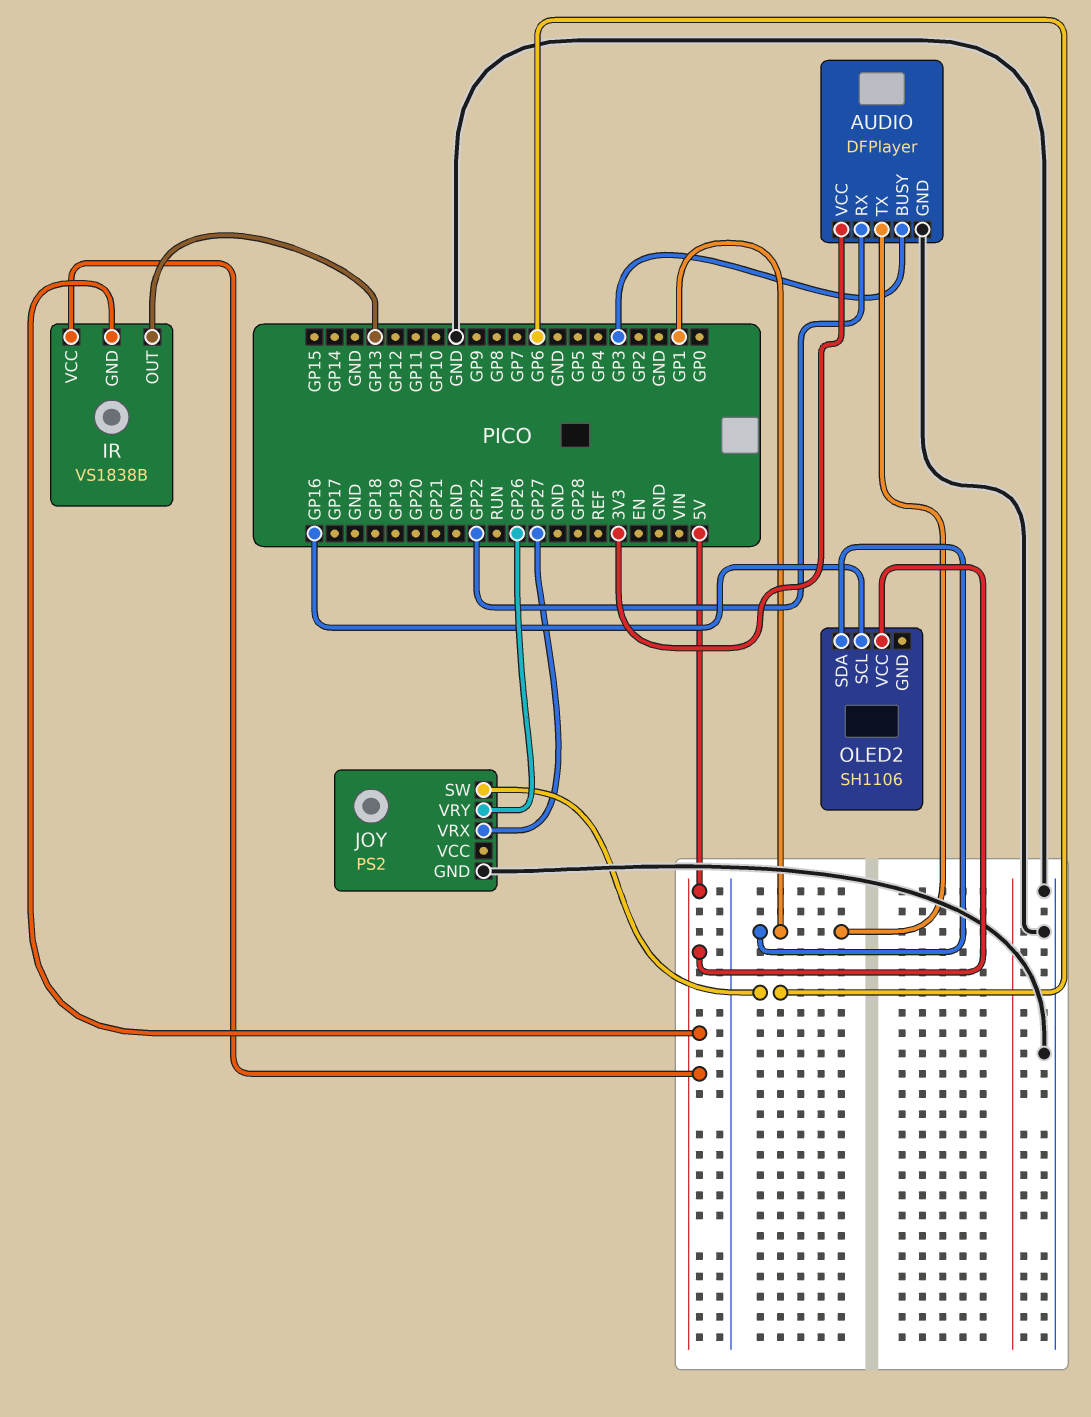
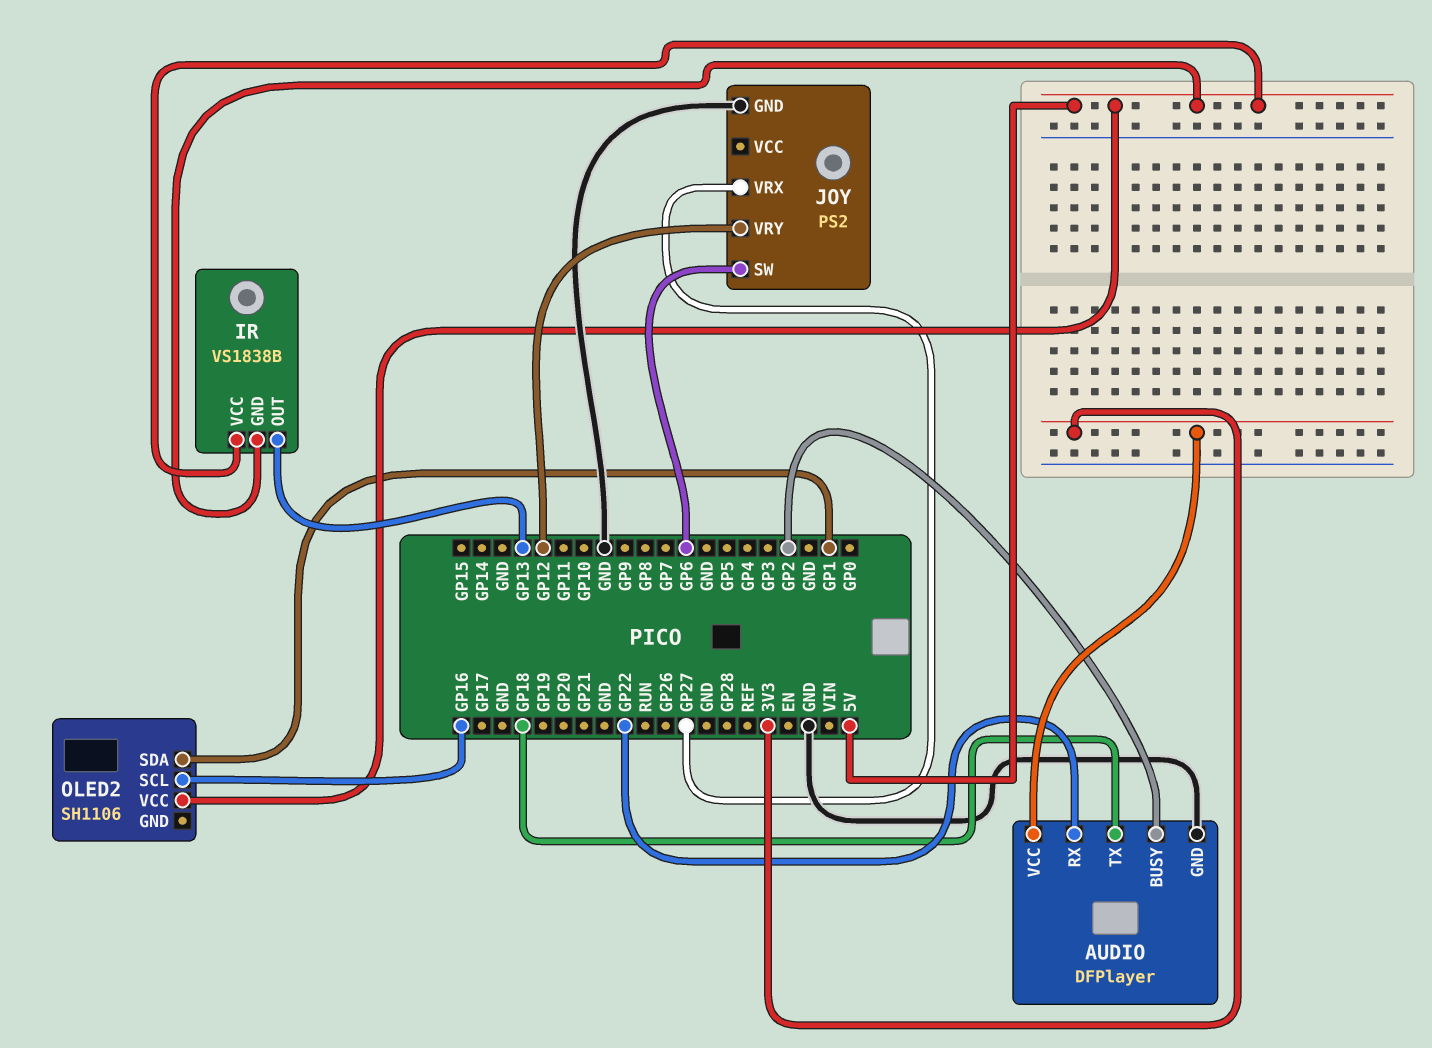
AUDIO pin BUSY: GP3 -> GP2
AUDIO pin TX: GP1 -> GP18
JOY pin VRY: GP26 -> GP12

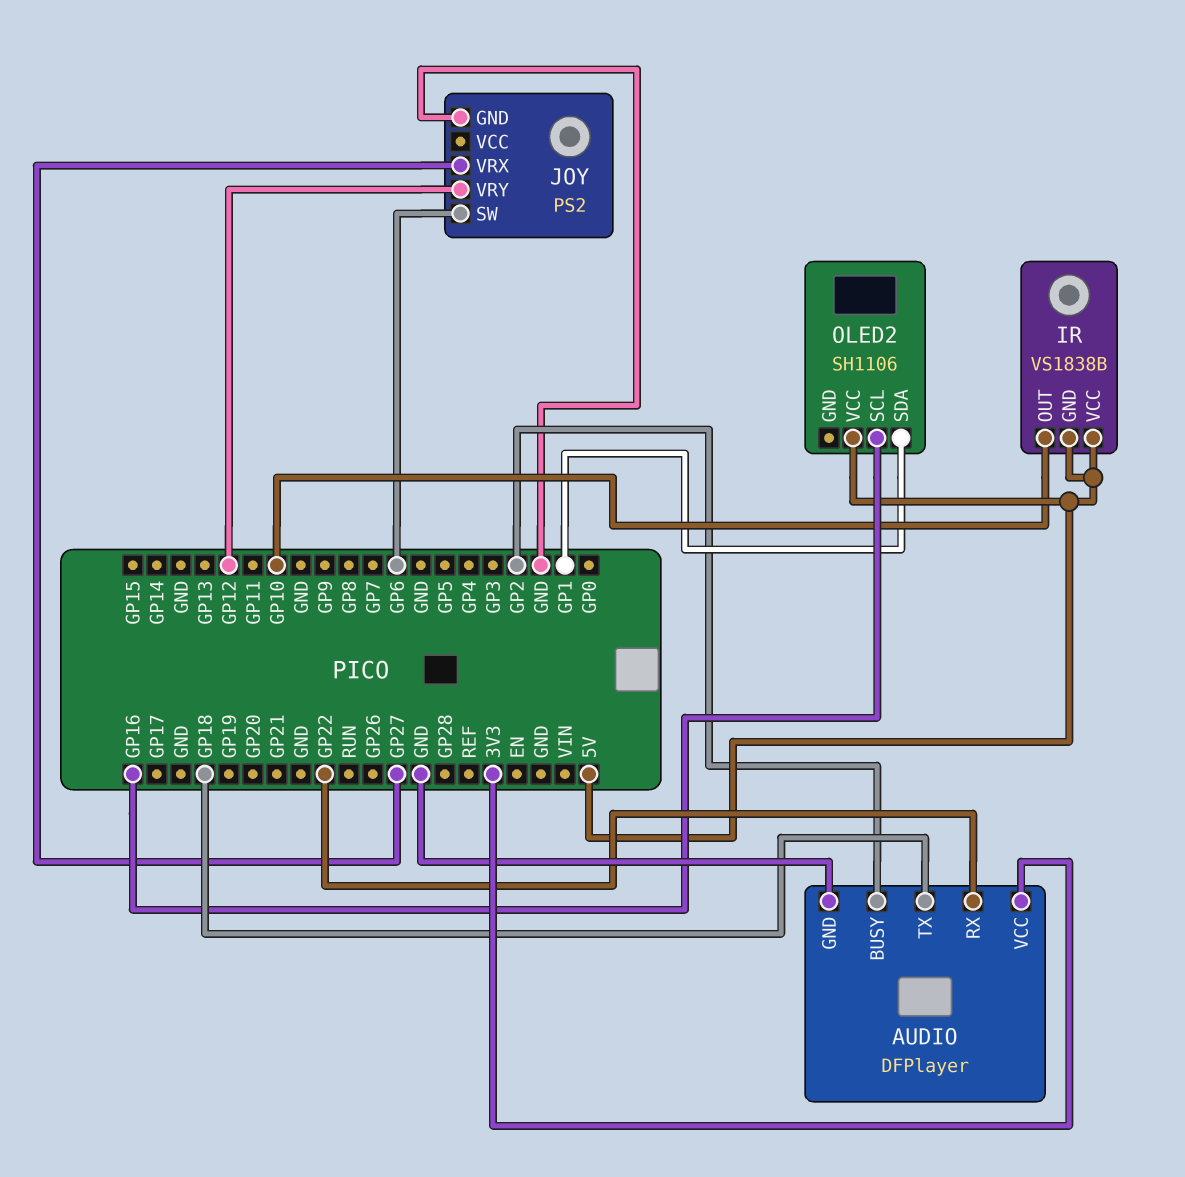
IR pin OUT: GP13 -> GP10

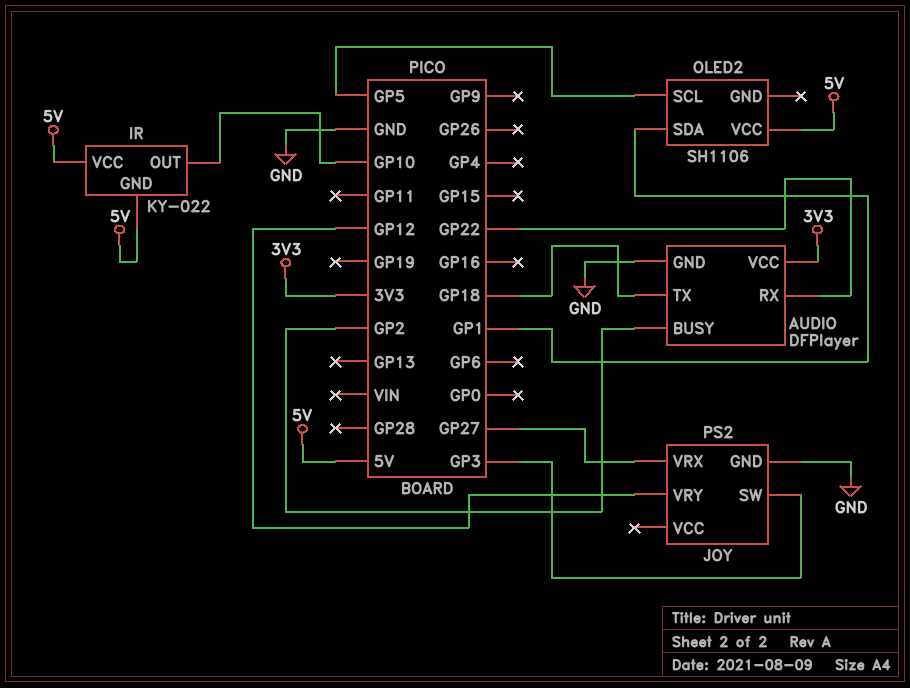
IR: VS1838B -> KY-022
JOY pin SW: GP6 -> GP3
OLED2 pin SCL: GP16 -> GP5

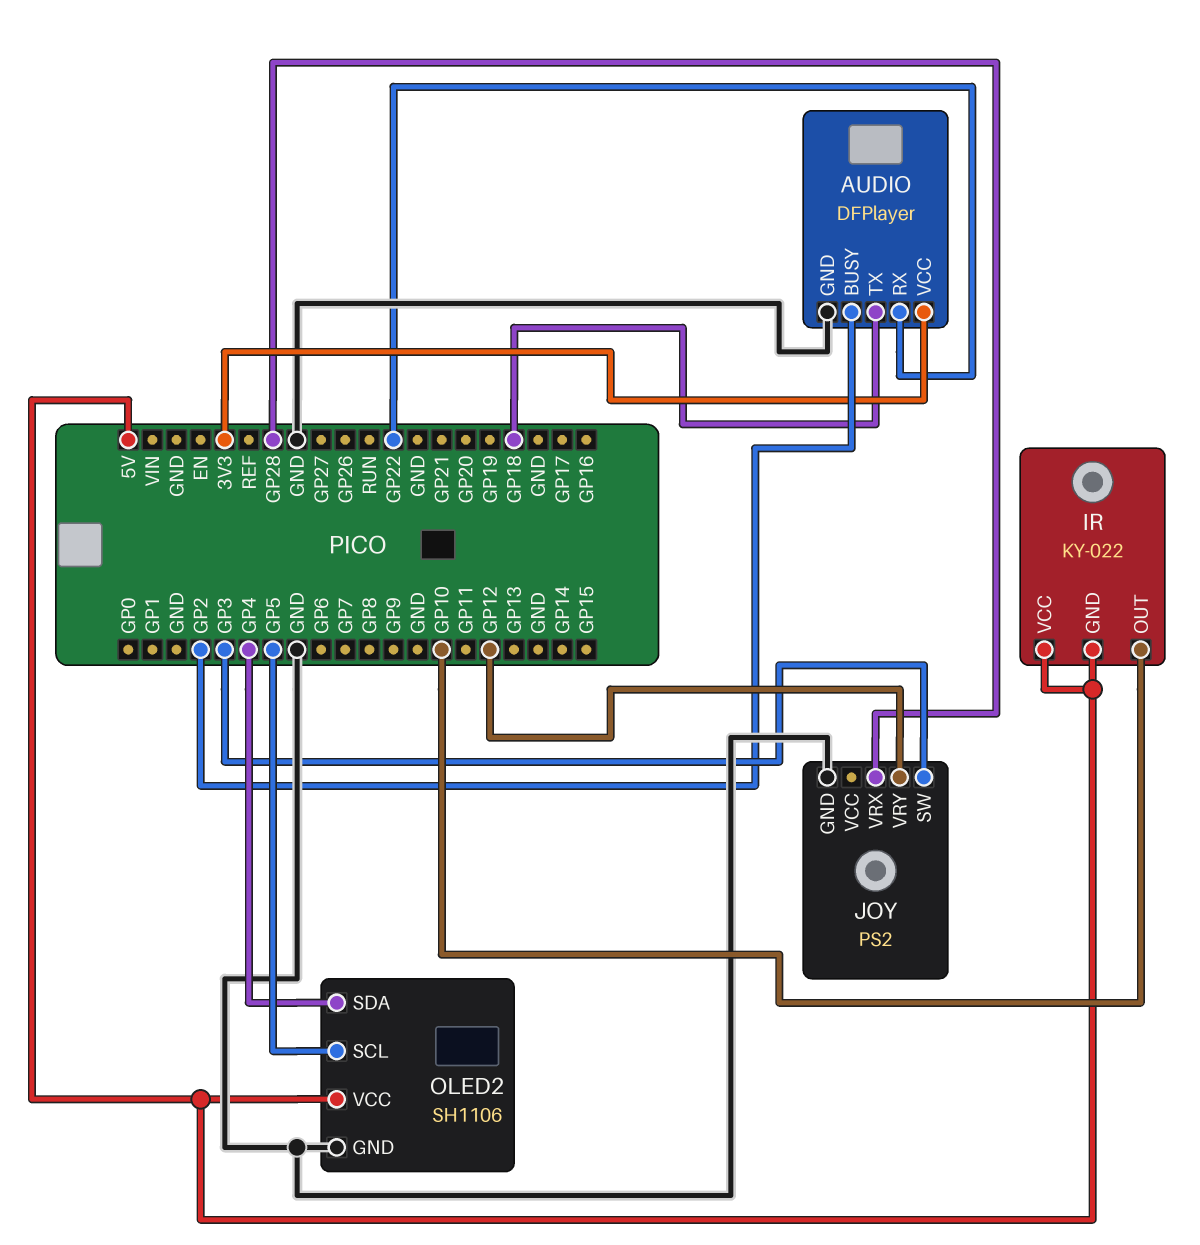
JOY pin VRX: GP27 -> GP28
OLED2 pin GND: none -> GND
OLED2 pin SDA: GP1 -> GP4

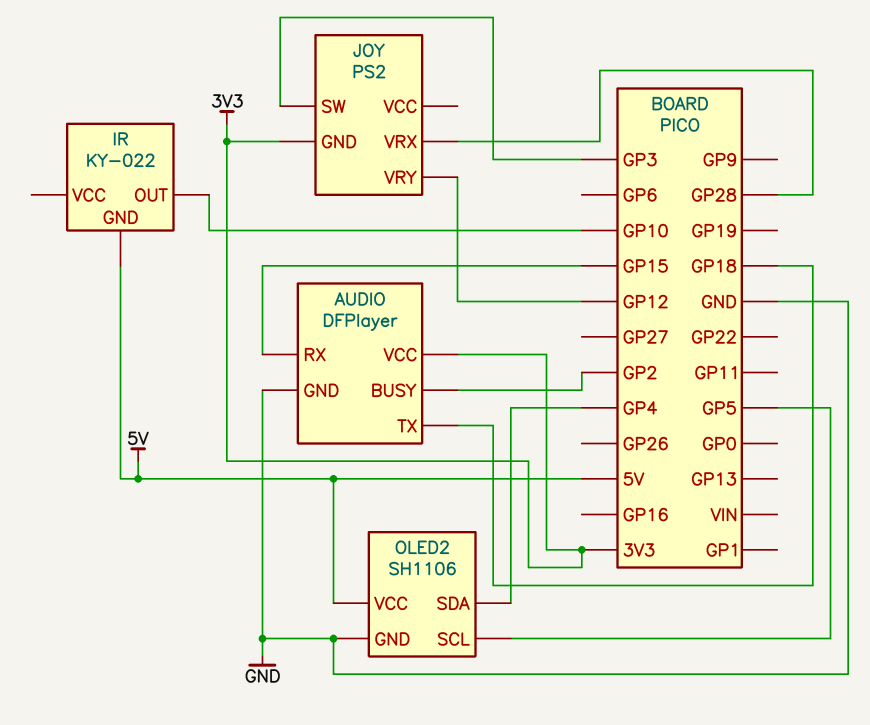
AUDIO pin RX: GP22 -> GP15
IR pin VCC: 5V -> none
JOY pin GND: GND -> 3V3

